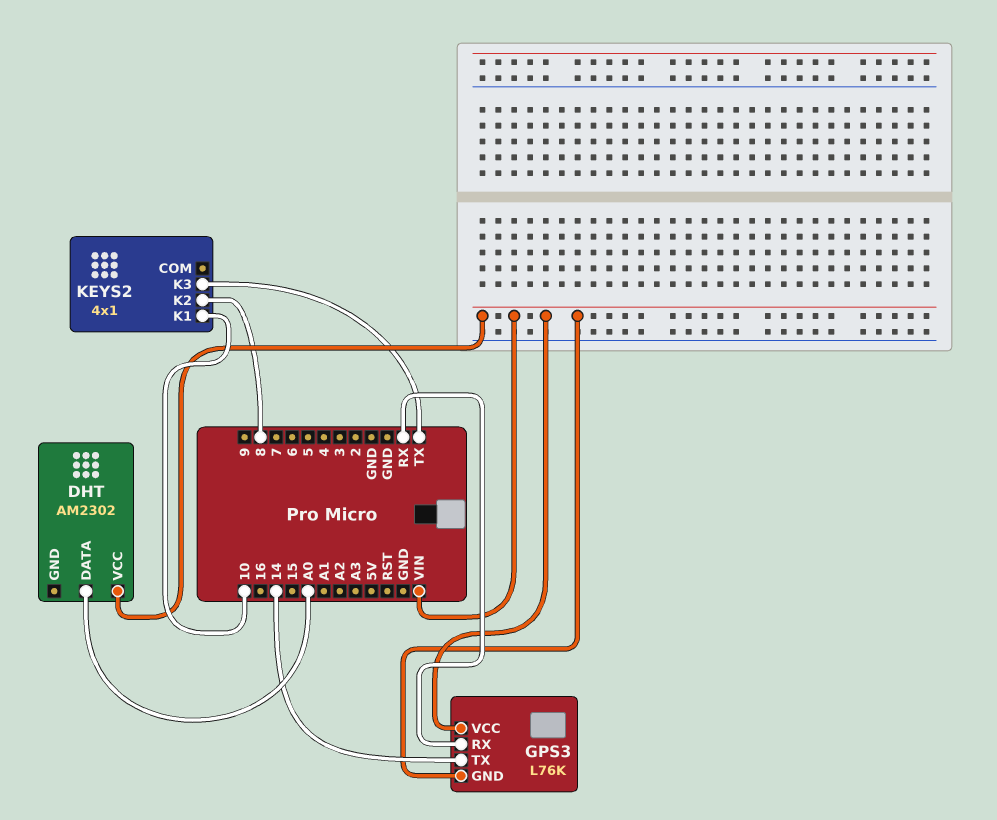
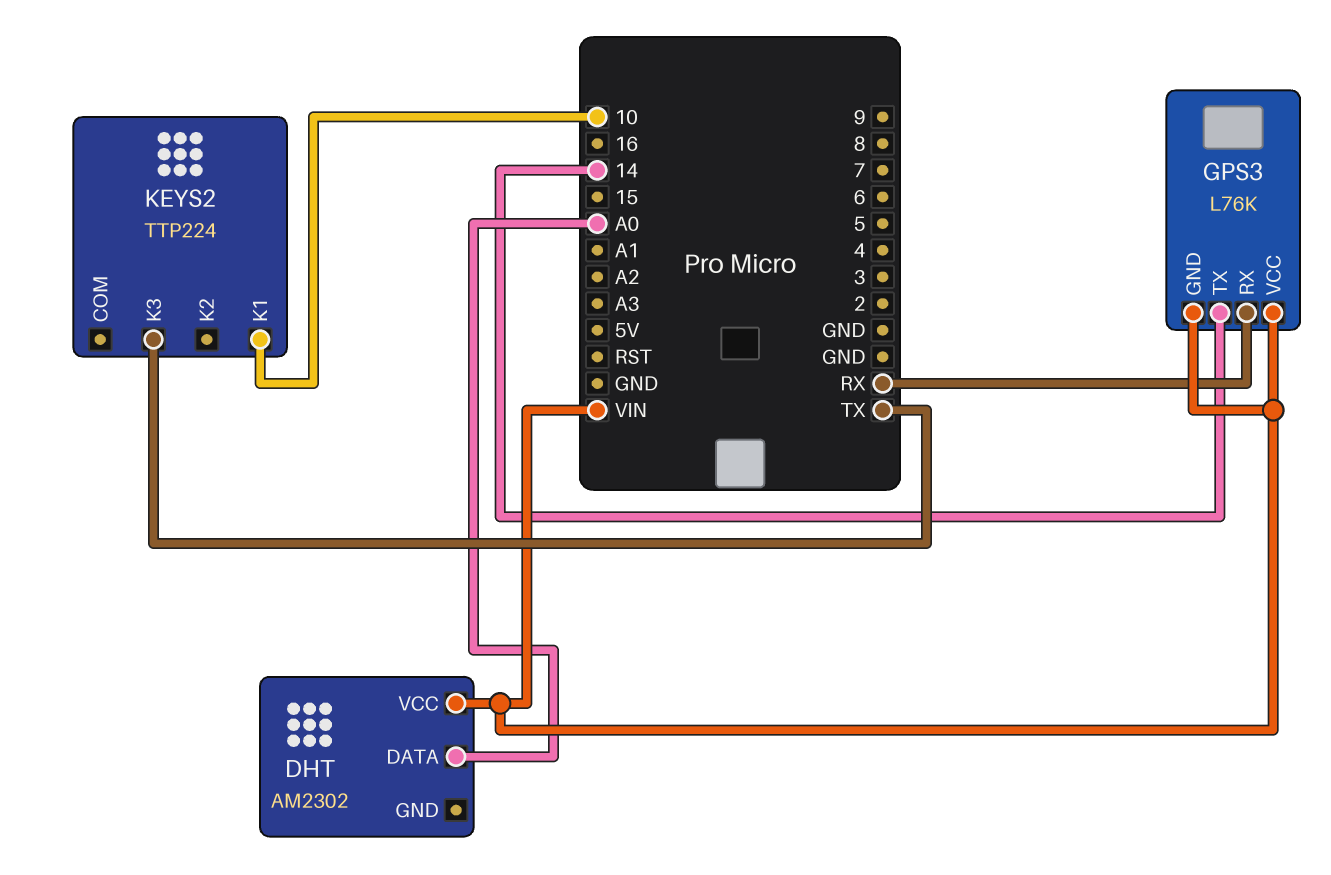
KEYS2: 4x1 -> TTP224
KEYS2 pin K2: 8 -> none

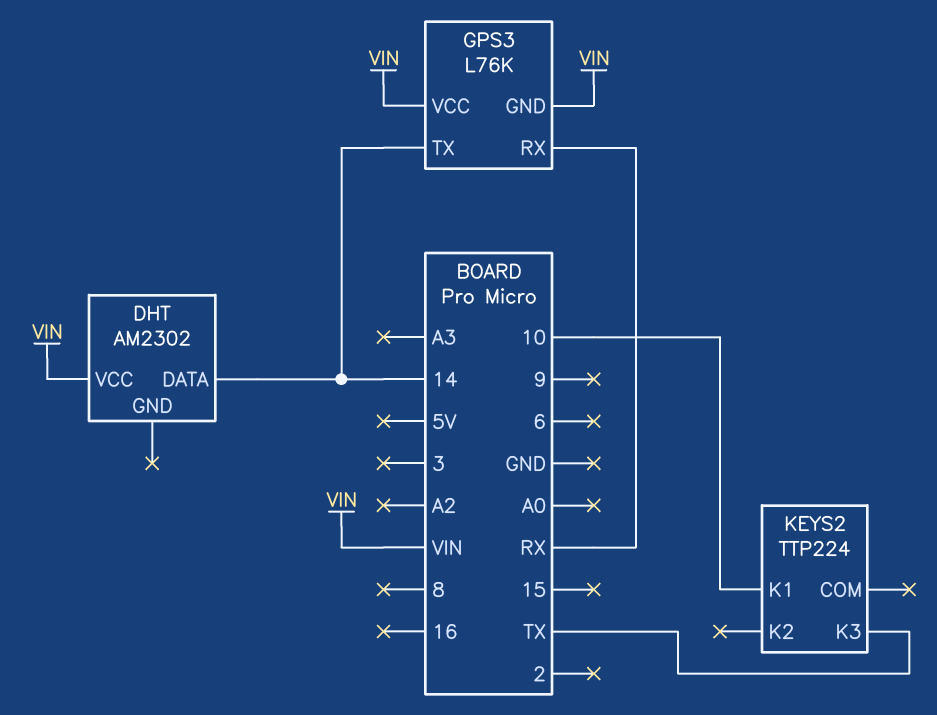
DHT pin DATA: A0 -> 14

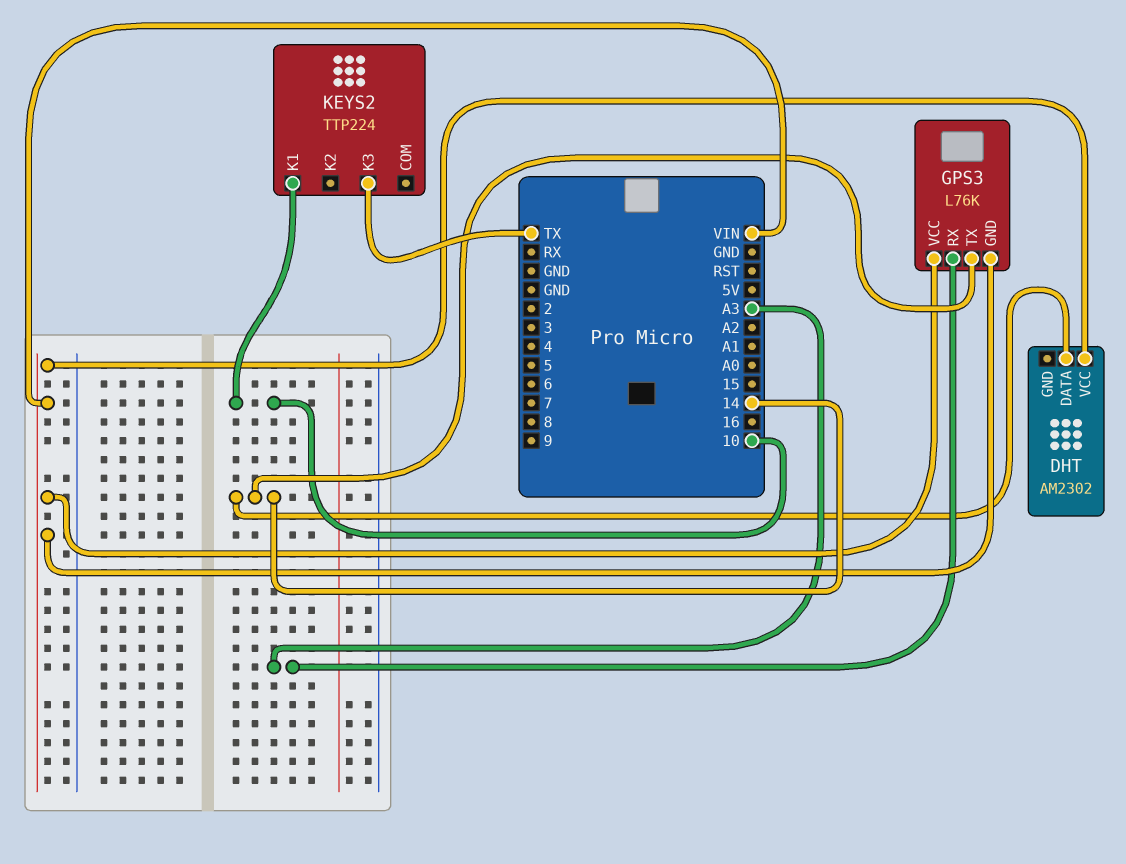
GPS3 pin RX: RX -> A3

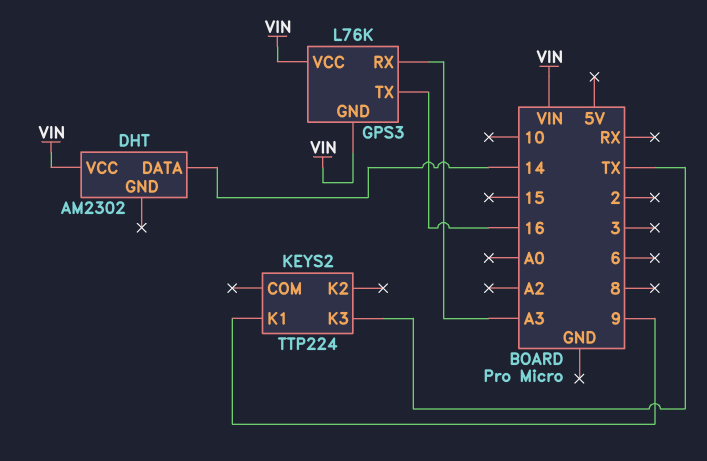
GPS3 pin TX: 14 -> 16
KEYS2 pin K1: 10 -> 9

